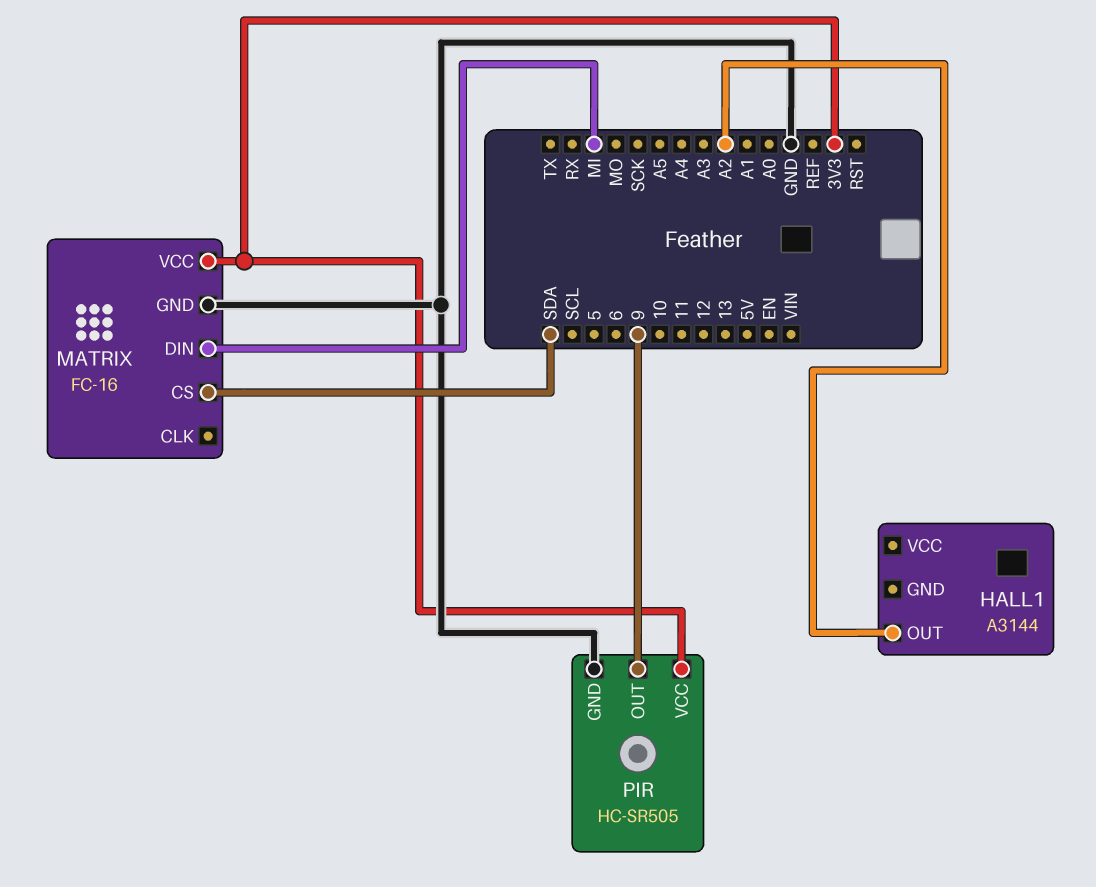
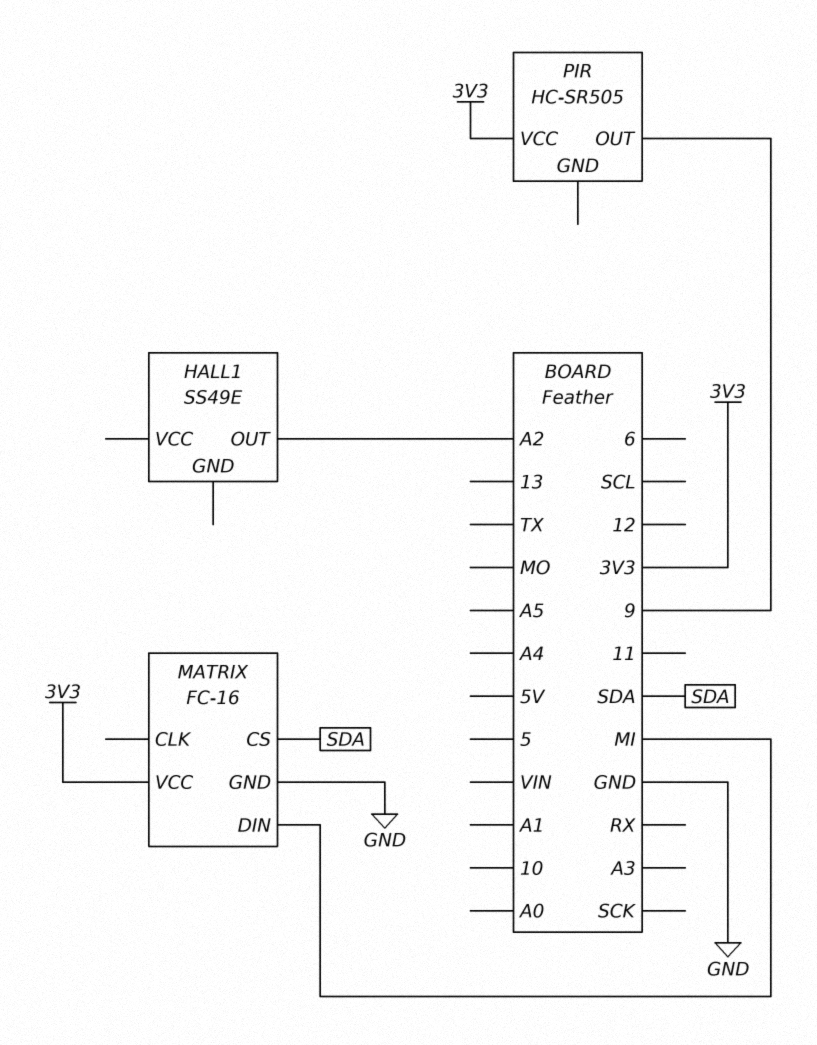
HALL1: A3144 -> SS49E
PIR pin GND: GND -> none

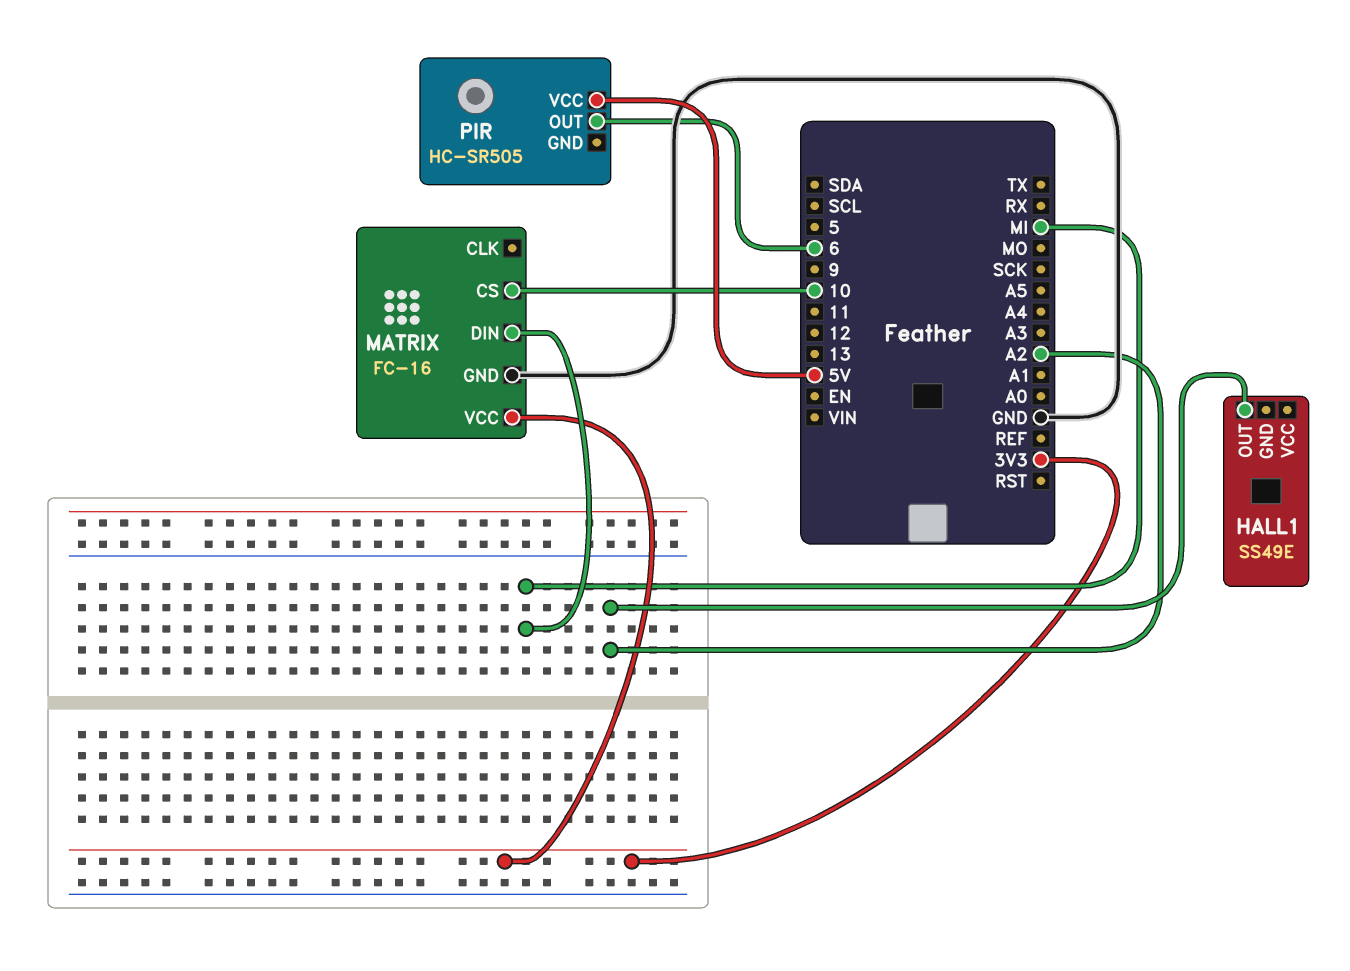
MATRIX pin CS: SDA -> 10
PIR pin OUT: 9 -> 6
PIR pin VCC: 3V3 -> 5V

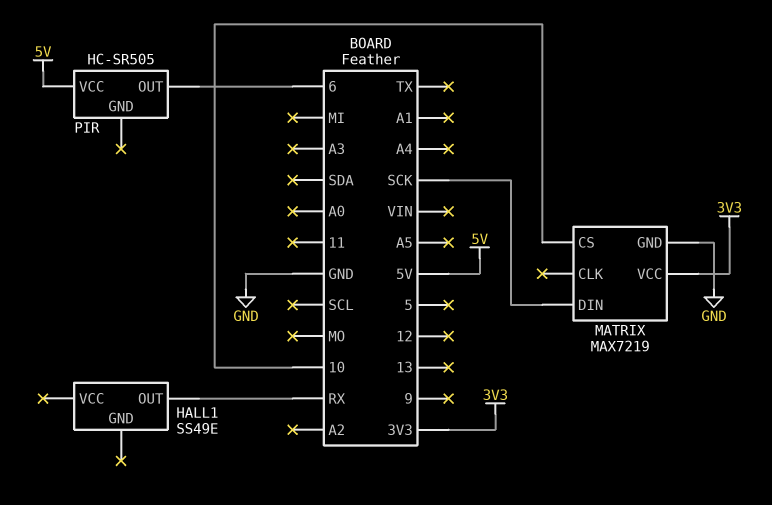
HALL1 pin OUT: A2 -> RX
MATRIX: FC-16 -> MAX7219
MATRIX pin DIN: MI -> SCK

